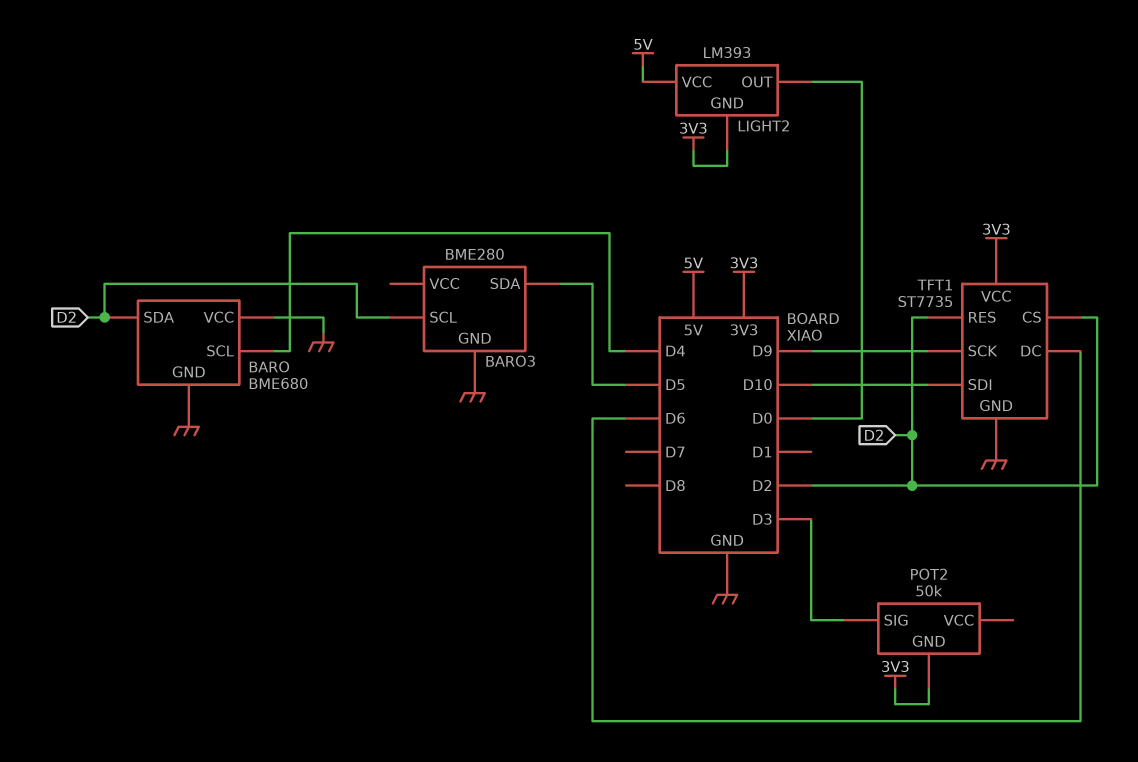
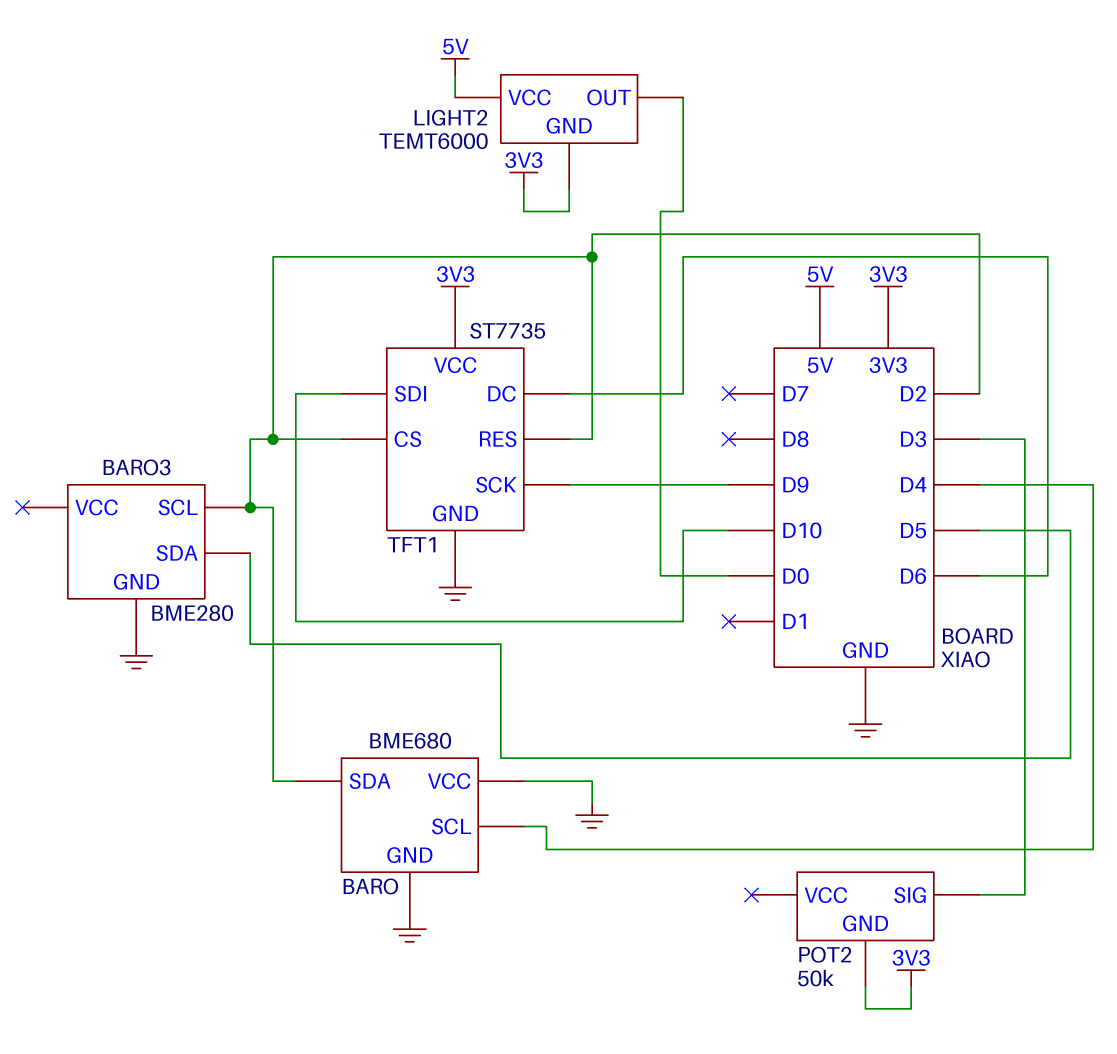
LIGHT2: LM393 -> TEMT6000

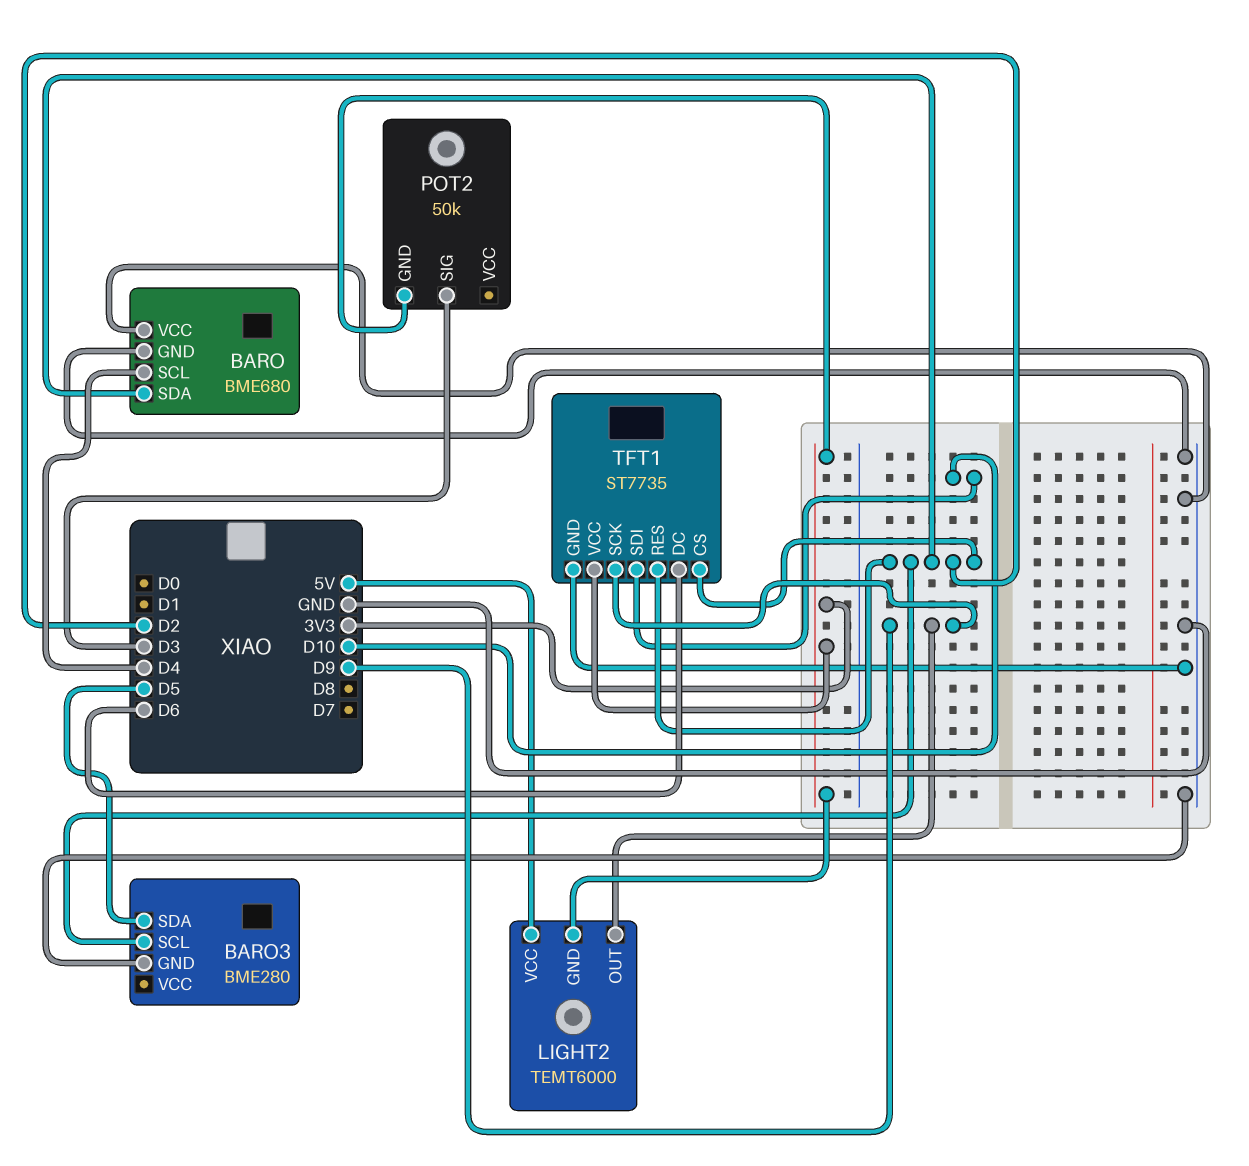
LIGHT2 pin OUT: D0 -> D9

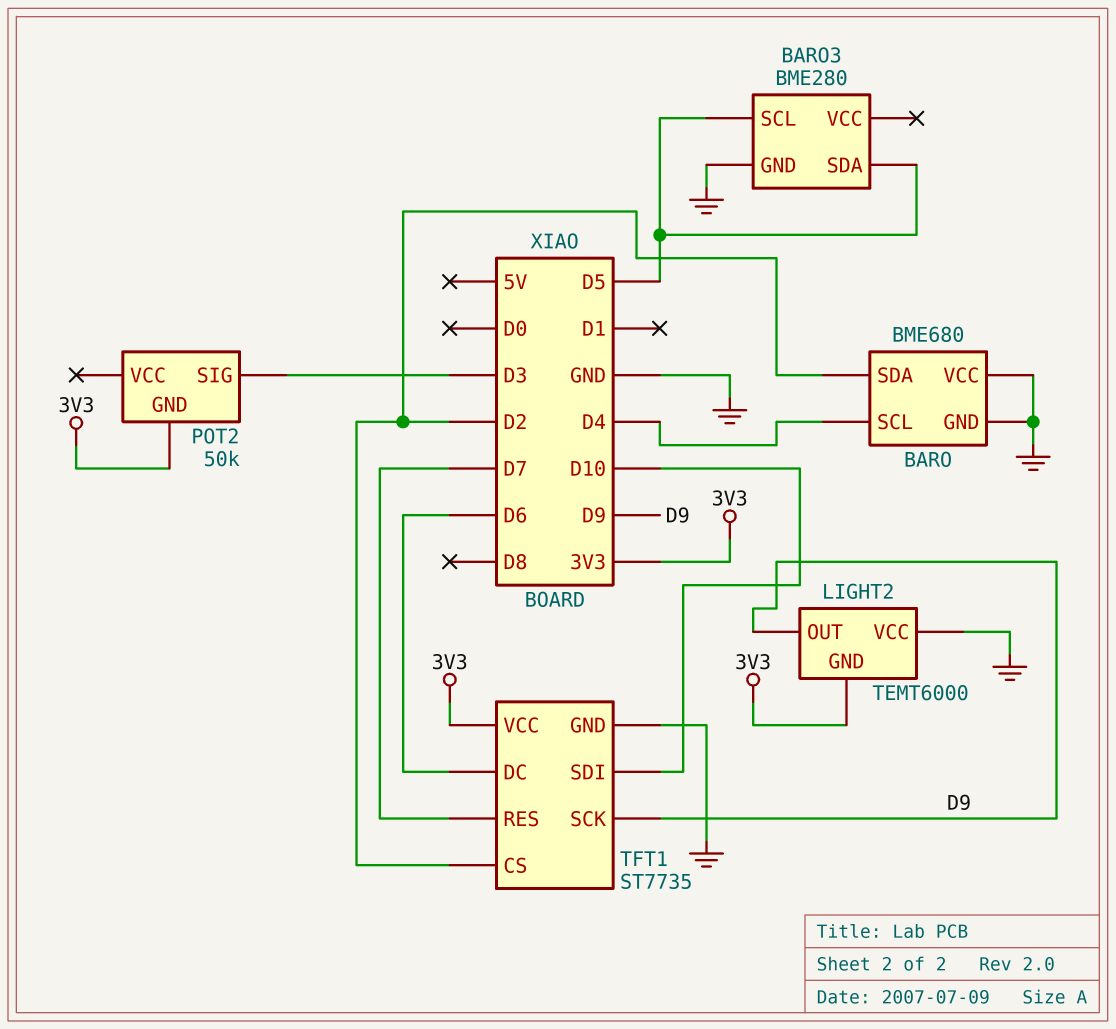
BARO3 pin SCL: D2 -> D5
LIGHT2 pin VCC: 5V -> GND
TFT1 pin RES: D2 -> D7

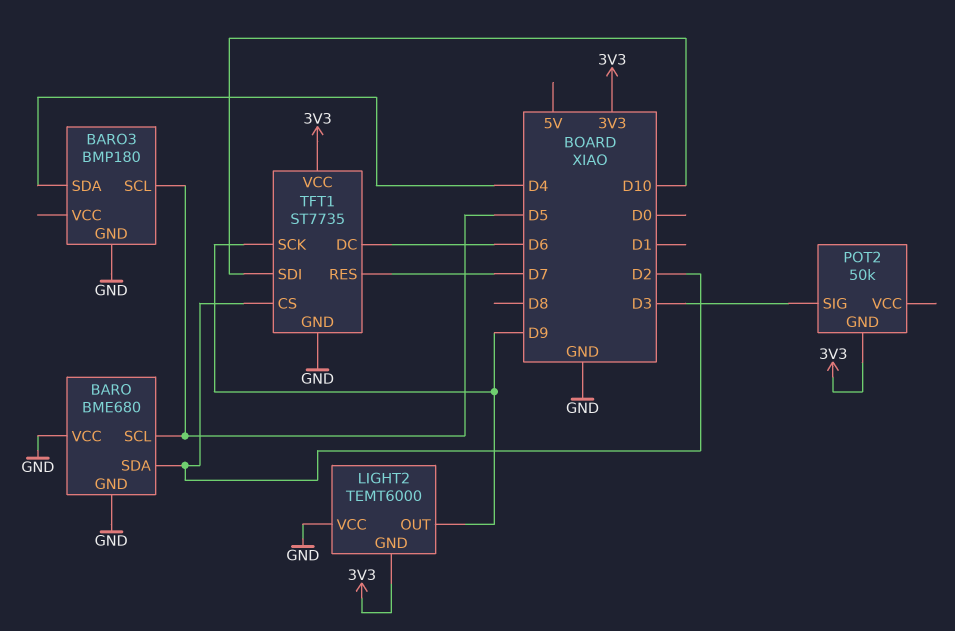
BARO pin SCL: D4 -> D5
BARO3: BME280 -> BMP180
BARO3 pin SDA: D5 -> D4

